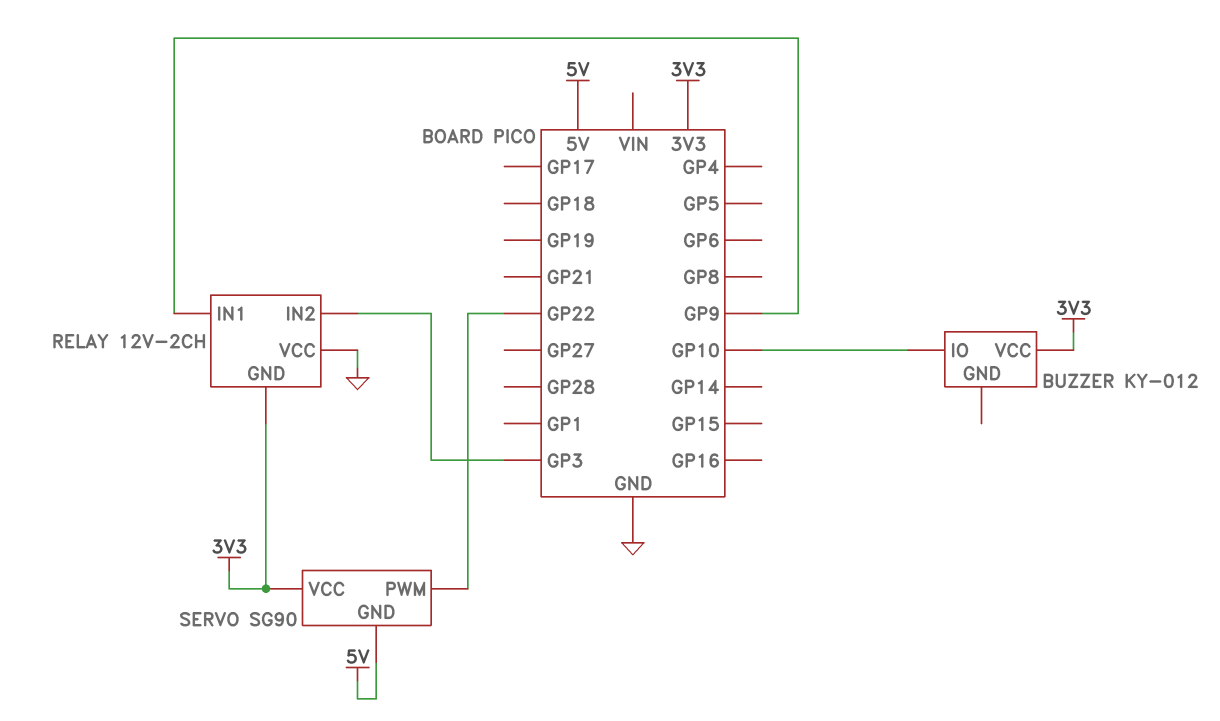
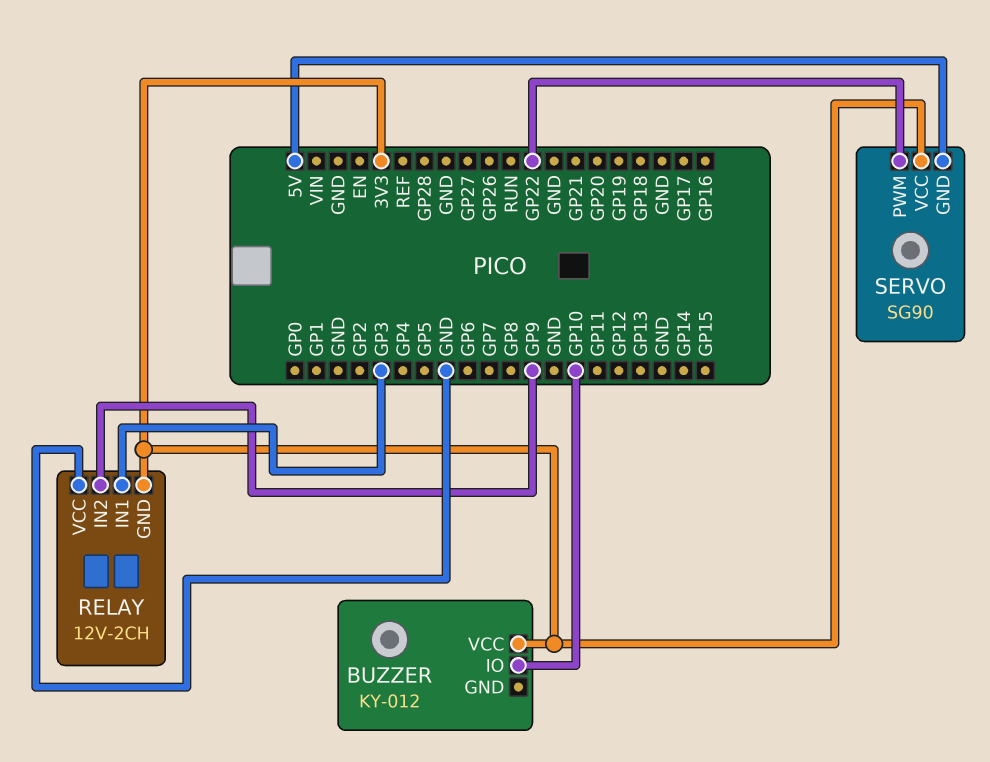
RELAY pin IN1: GP9 -> GP3
RELAY pin IN2: GP3 -> GP9

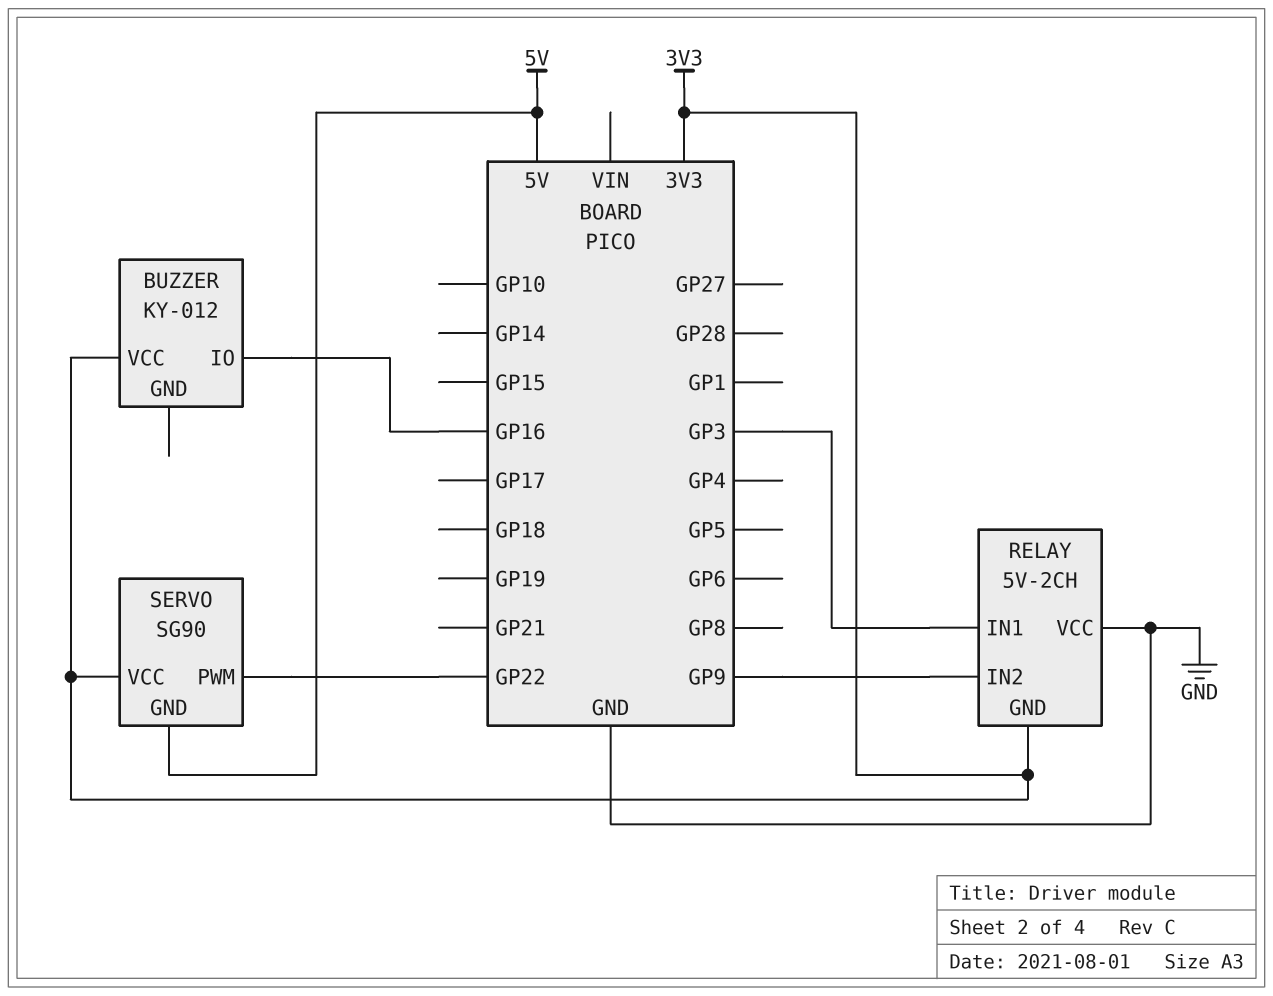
BUZZER pin IO: GP10 -> GP16
RELAY: 12V-2CH -> 5V-2CH

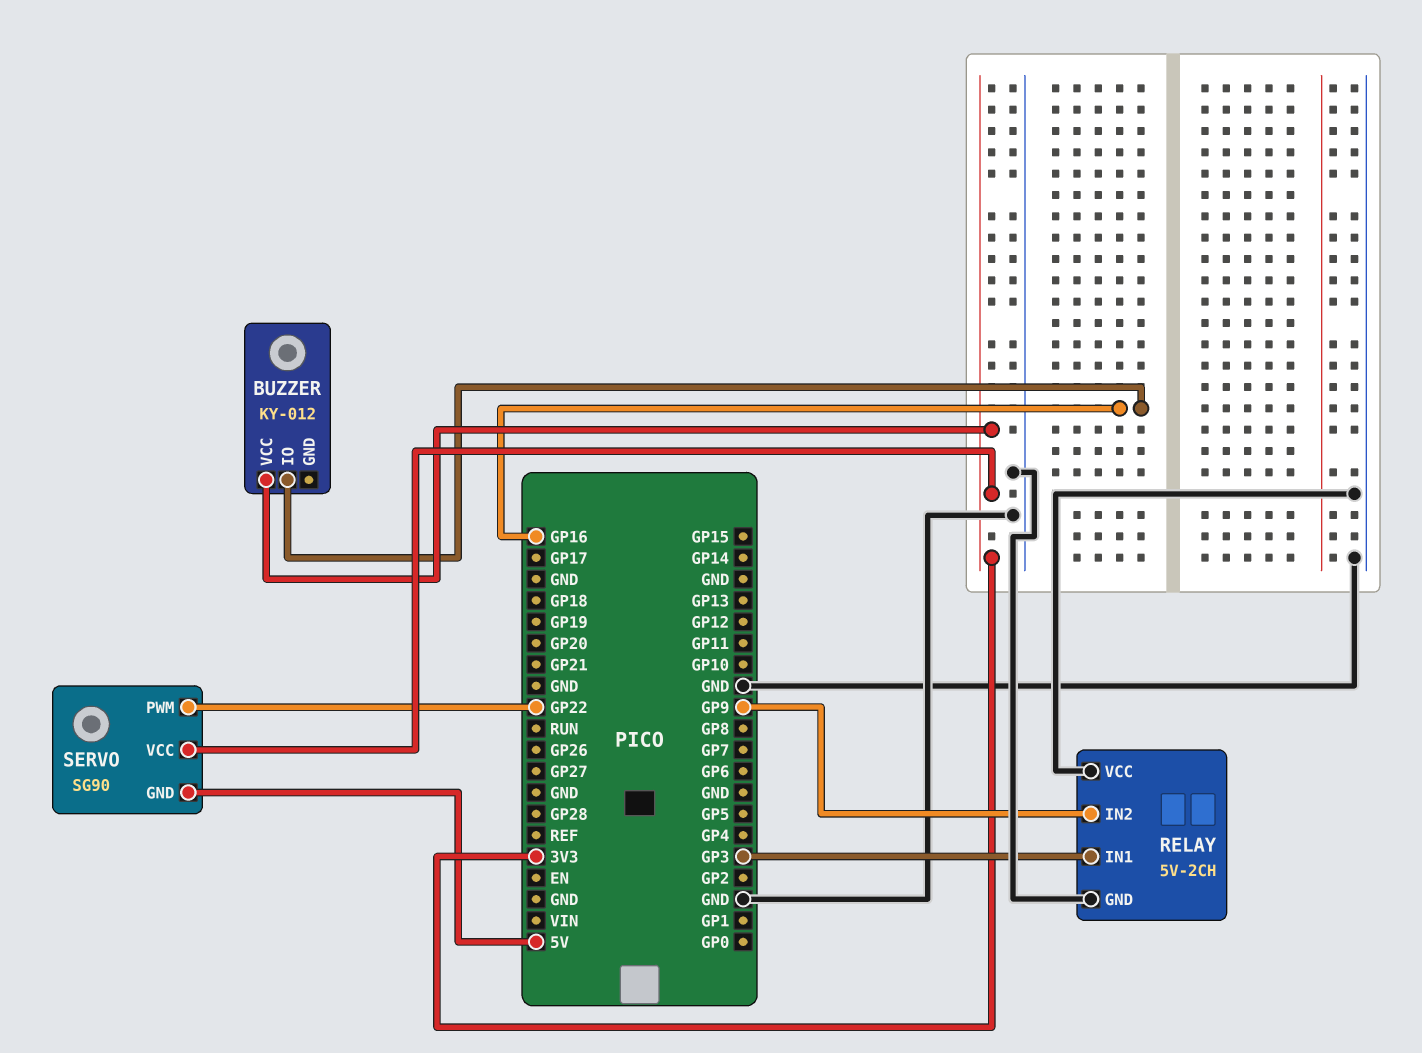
RELAY pin GND: 3V3 -> GND

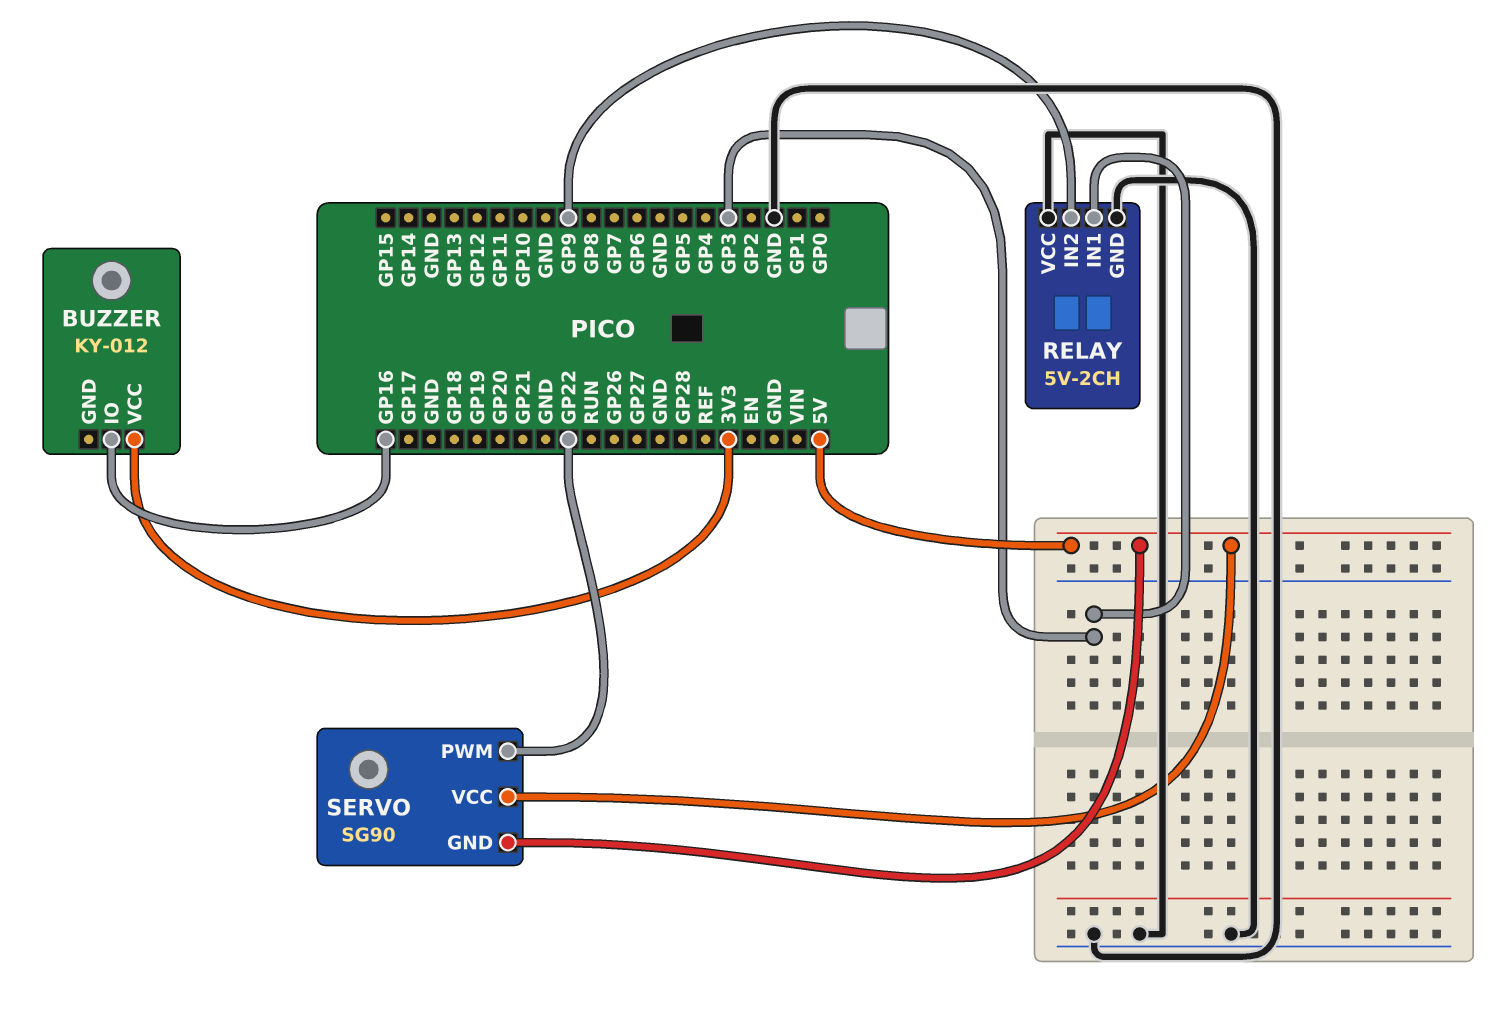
SERVO pin VCC: 3V3 -> 5V

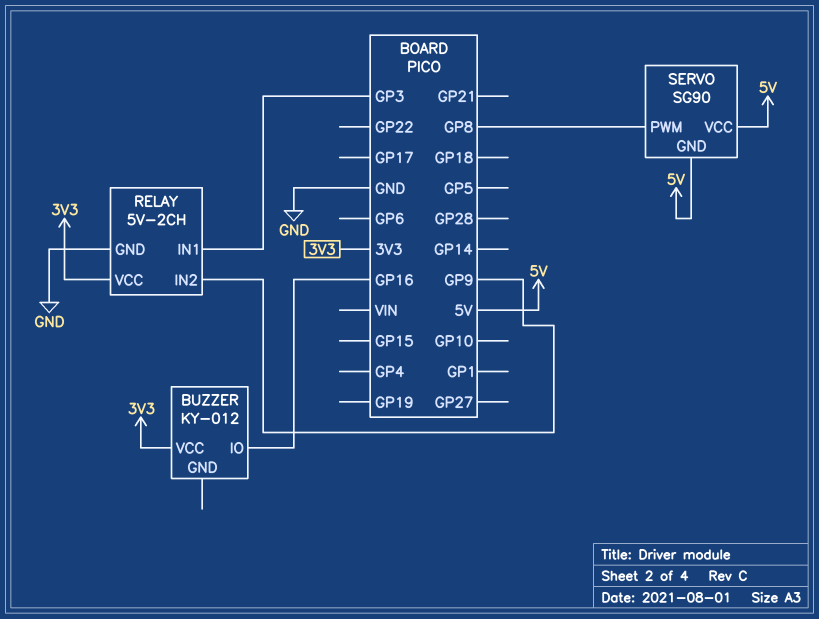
RELAY pin VCC: GND -> 3V3
SERVO pin PWM: GP22 -> GP8

